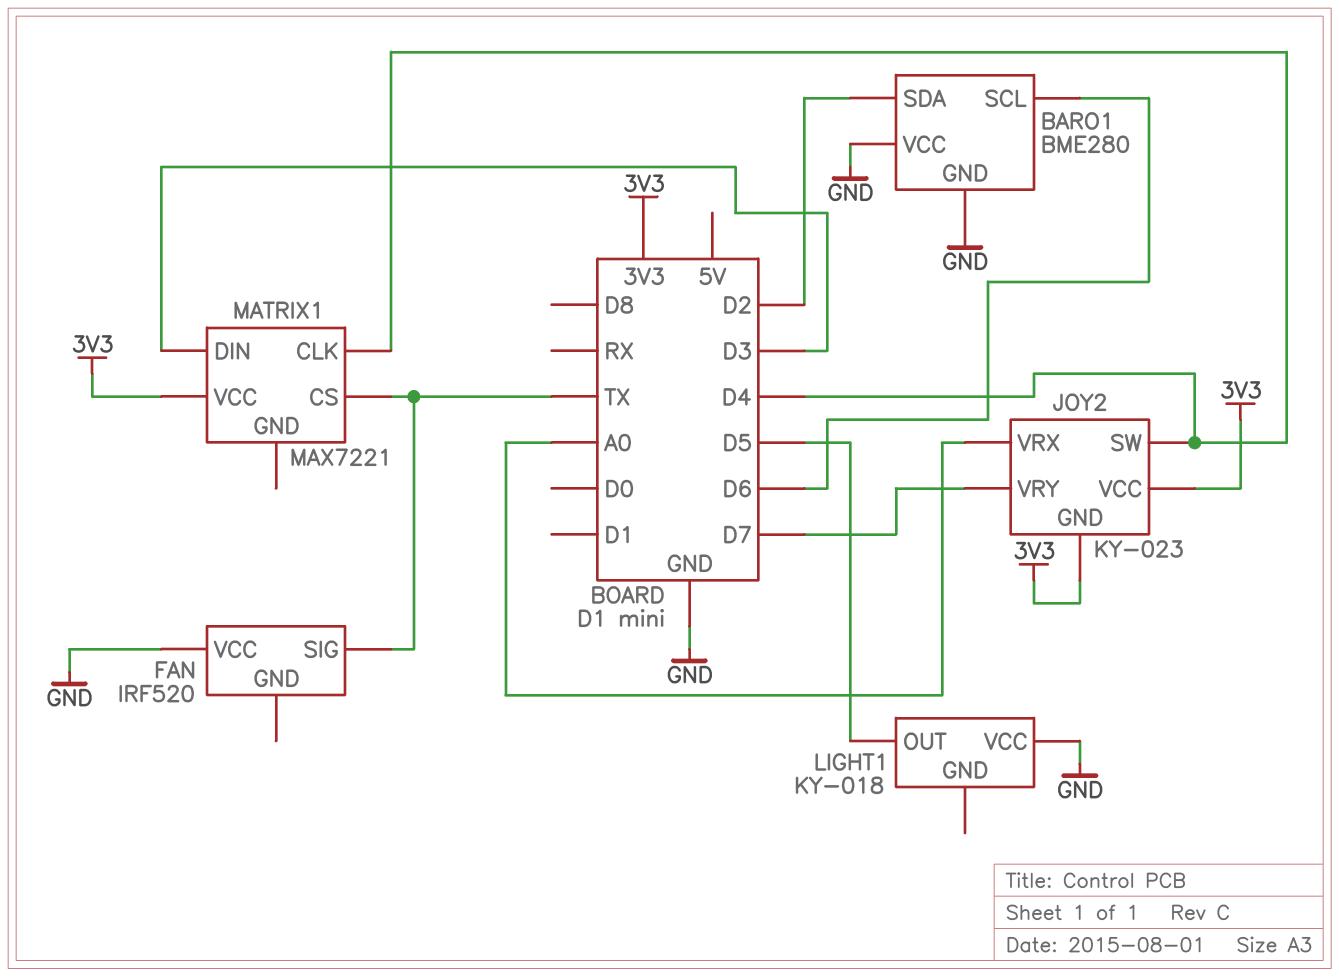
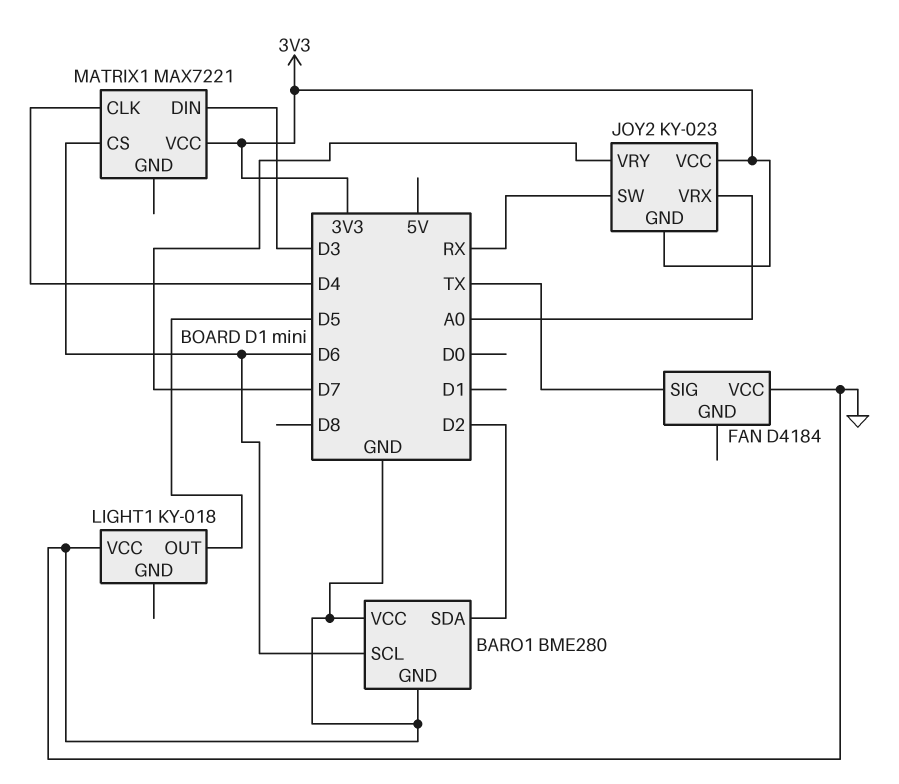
FAN: IRF520 -> D4184
JOY2 pin SW: D4 -> RX
MATRIX1 pin CS: TX -> D6

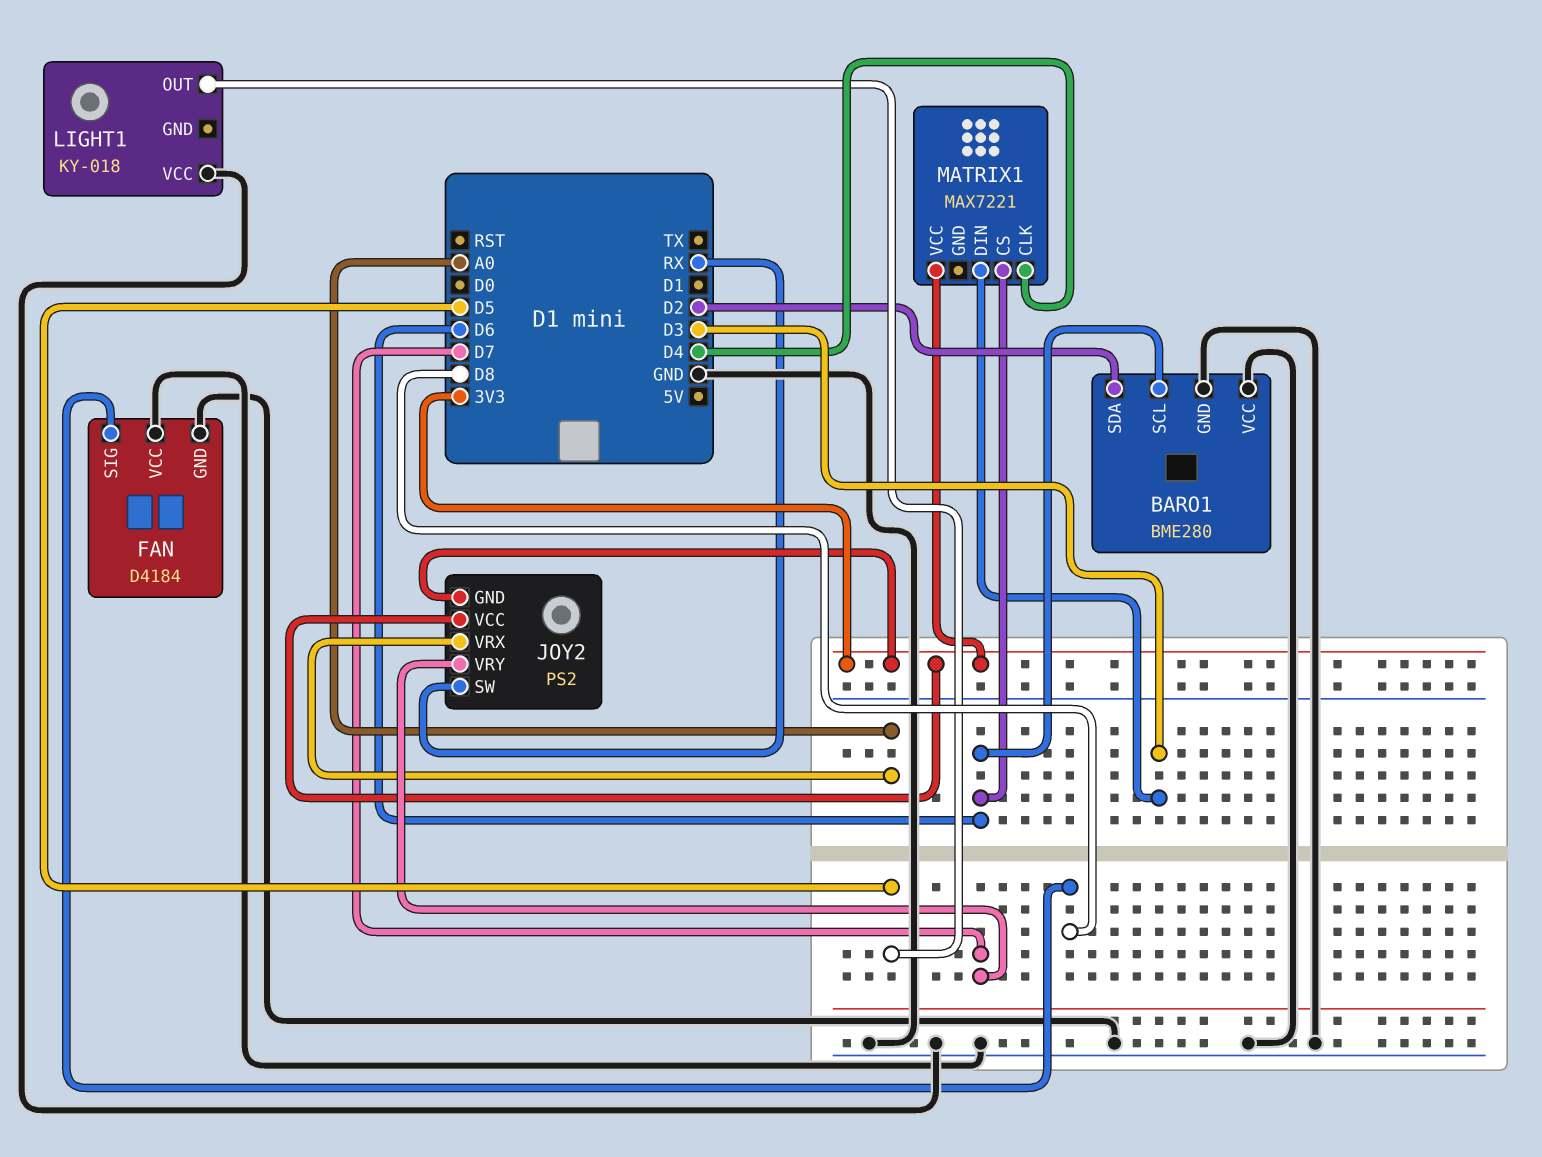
FAN pin GND: none -> GND
FAN pin SIG: TX -> D8
JOY2: KY-023 -> PS2

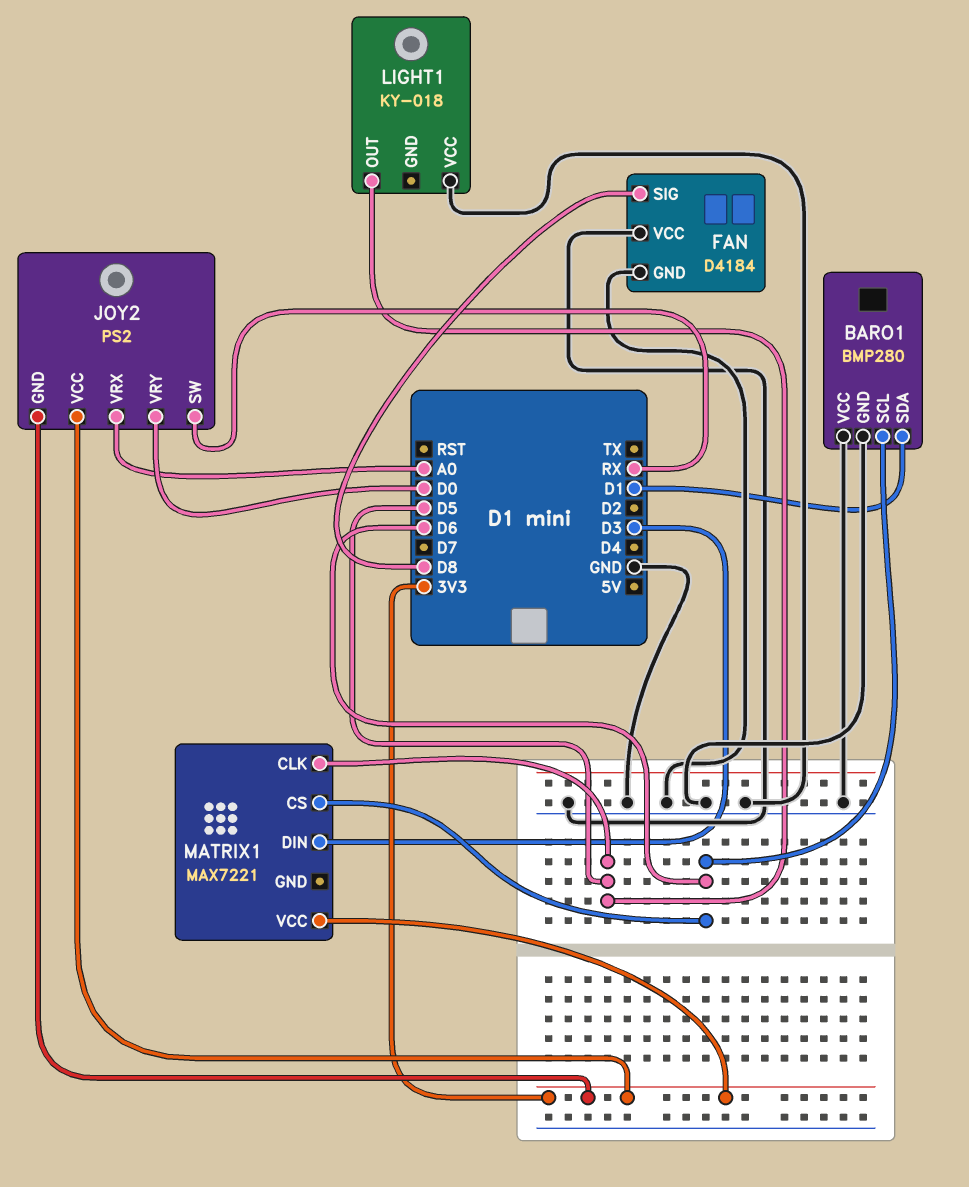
BARO1: BME280 -> BMP280
BARO1 pin SDA: D2 -> D1
JOY2 pin VRY: D7 -> D0
MATRIX1 pin CLK: D4 -> D5

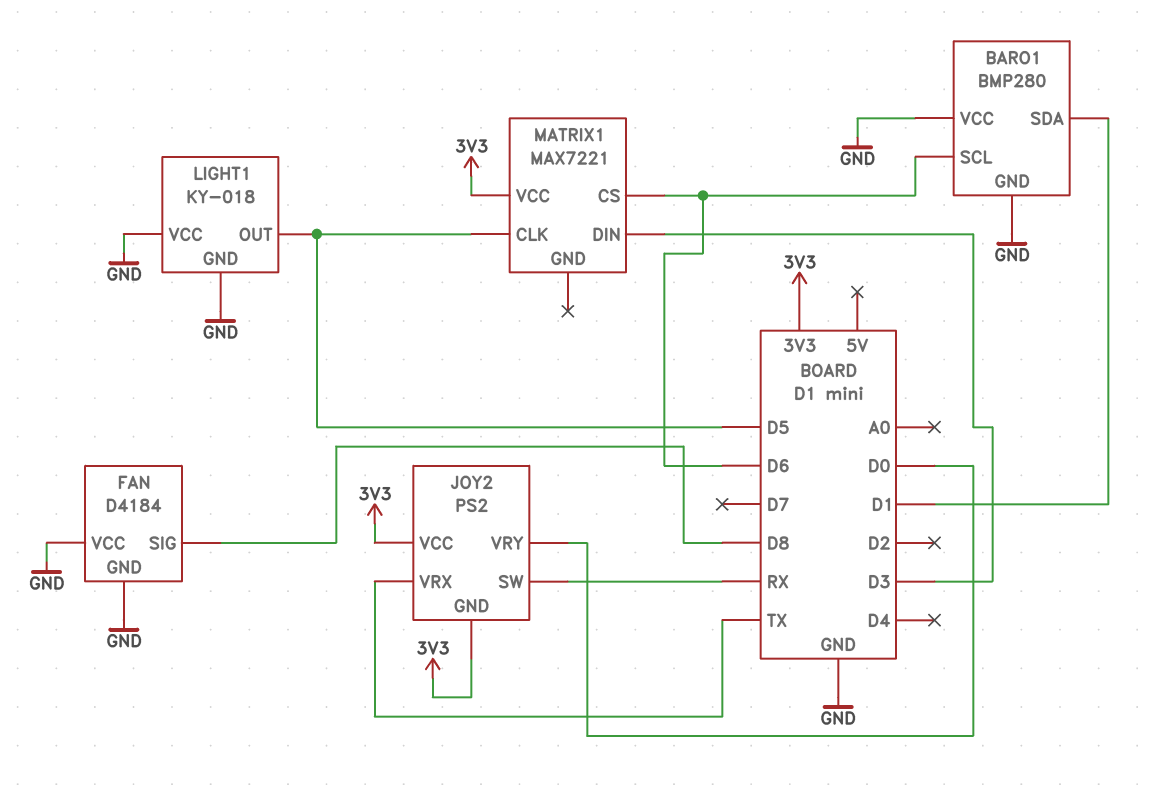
JOY2 pin VRX: A0 -> TX
LIGHT1 pin GND: none -> GND

